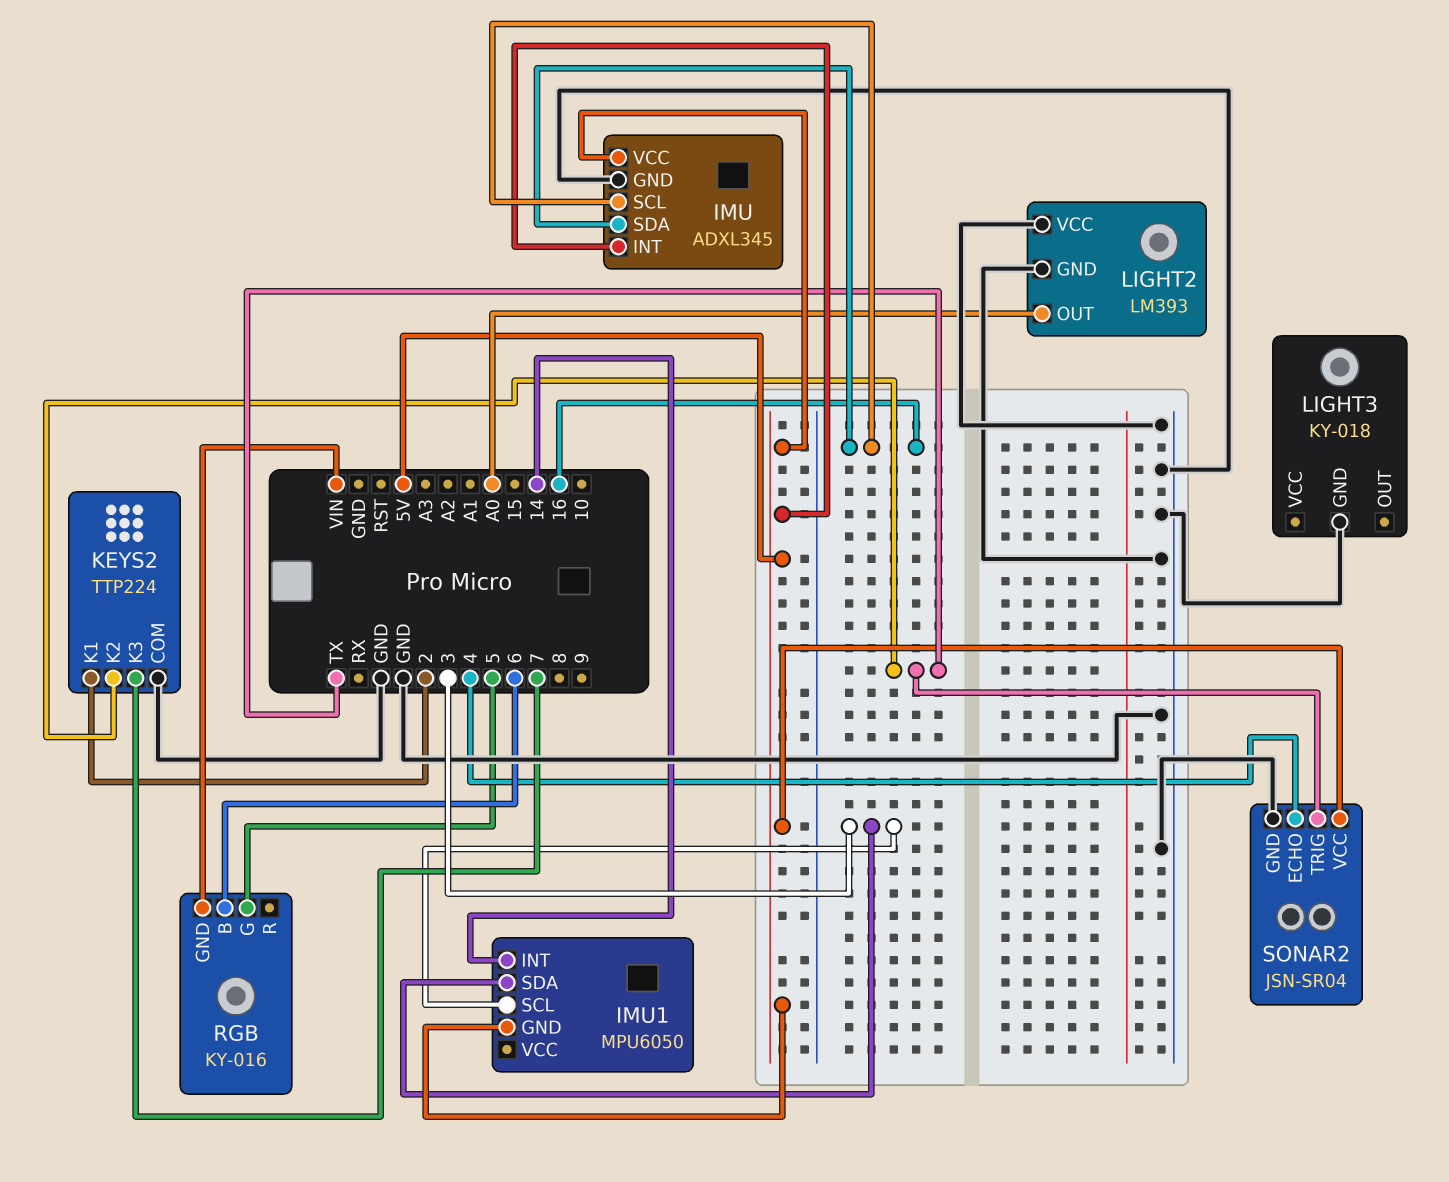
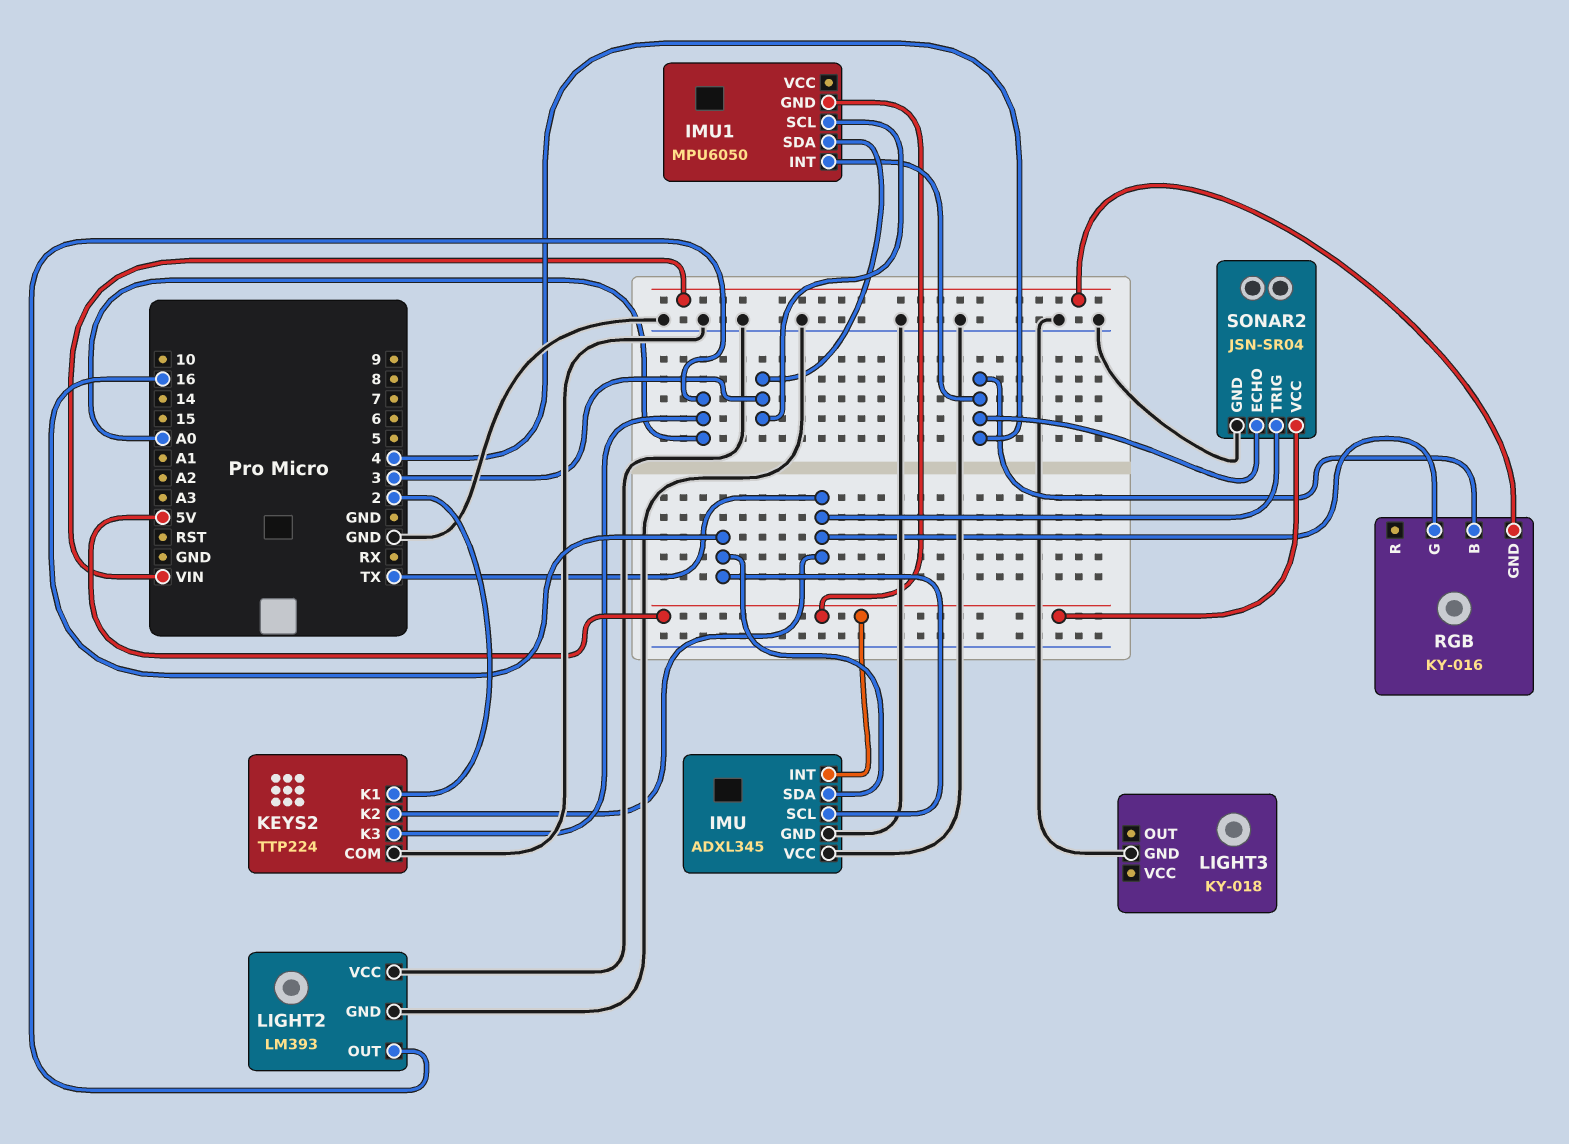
IMU pin VCC: 5V -> GND
IMU1 pin INT: 14 -> 4
KEYS2 pin K3: 7 -> A0
RGB pin B: 6 -> 4
RGB pin G: 5 -> TX

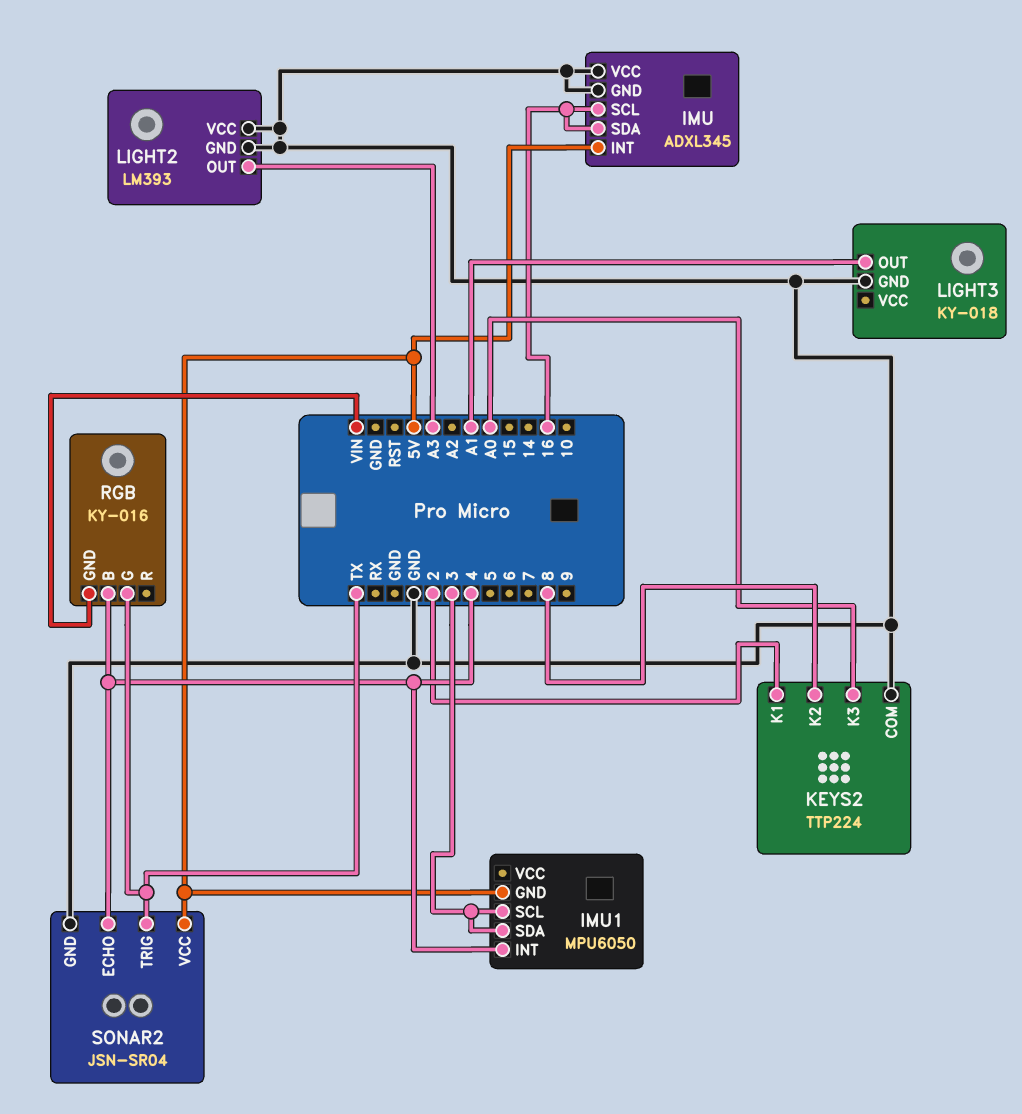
KEYS2 pin K2: TX -> 8
LIGHT2 pin OUT: A0 -> A3
LIGHT3 pin OUT: none -> A1

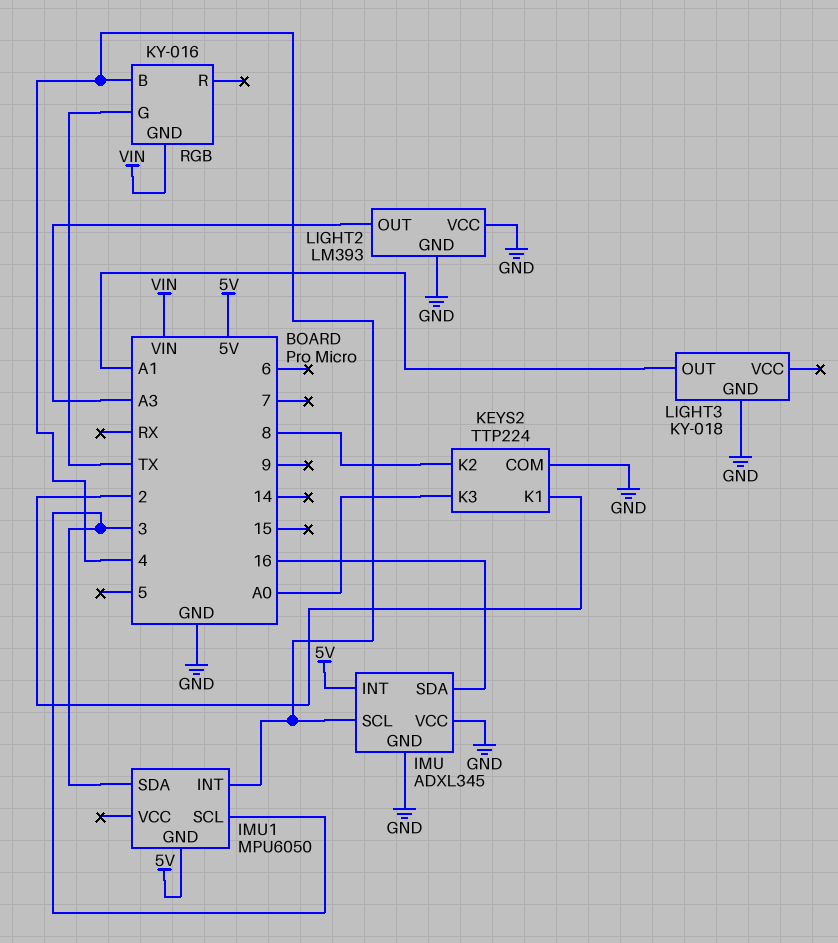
IMU pin SCL: 16 -> 4
SONAR2: JSN-SR04 -> none
SONAR2 pin ECHO: 4 -> none
SONAR2 pin GND: GND -> none
SONAR2 pin TRIG: TX -> none
SONAR2 pin VCC: 5V -> none

